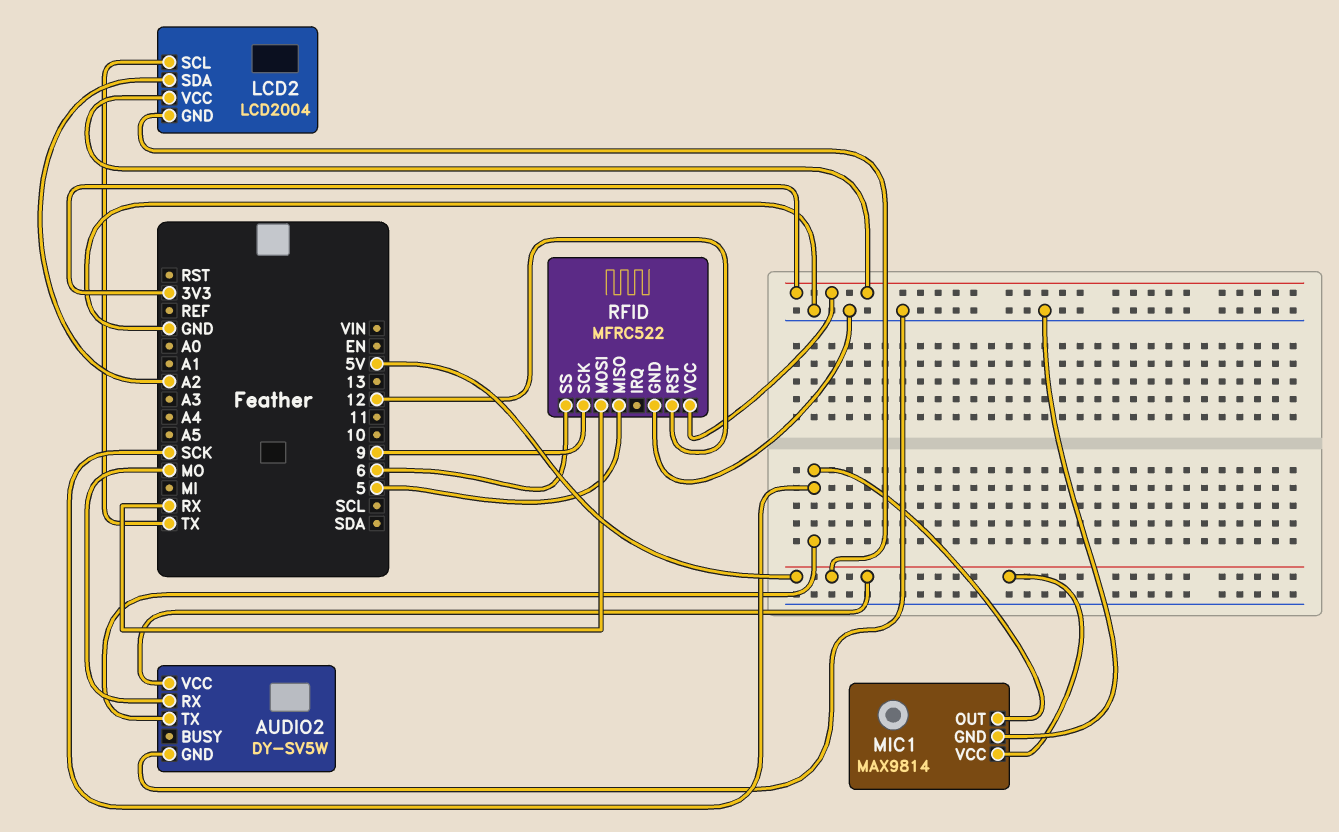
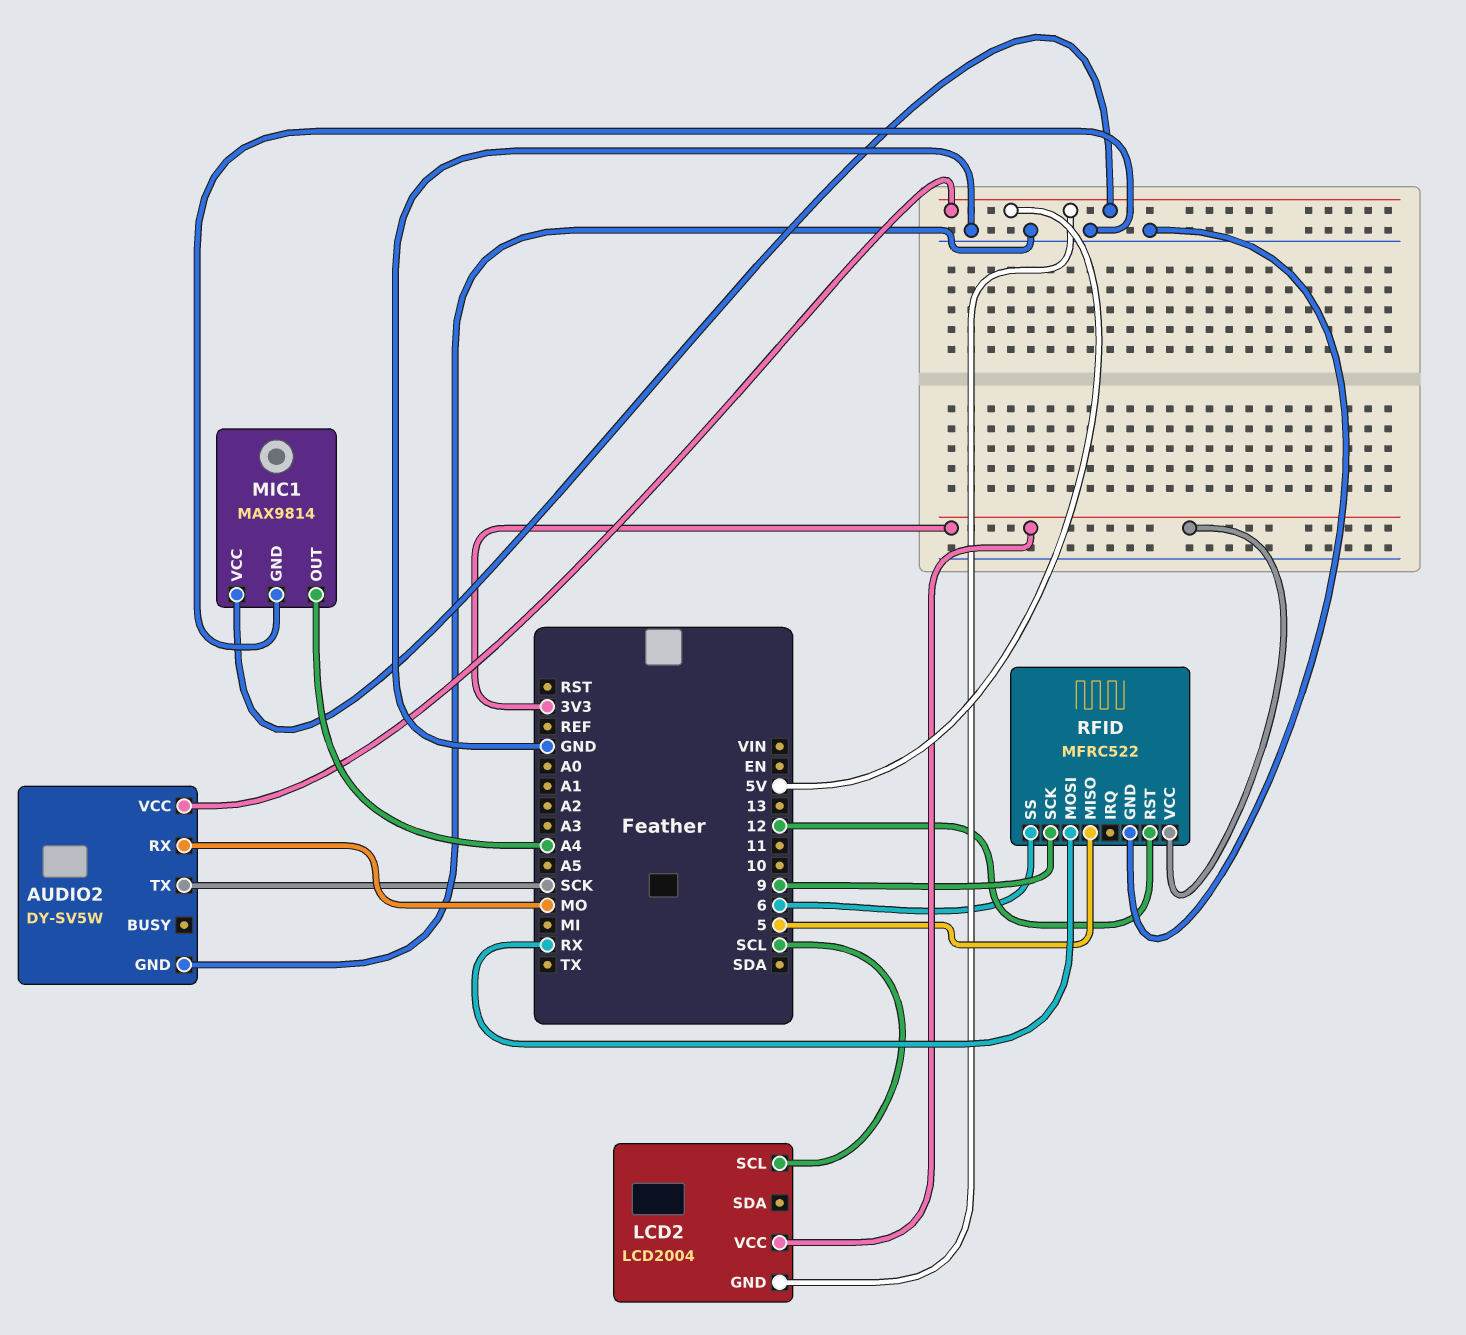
LCD2 pin SCL: TX -> SCL
LCD2 pin SDA: A2 -> none
MIC1 pin OUT: SCK -> A4

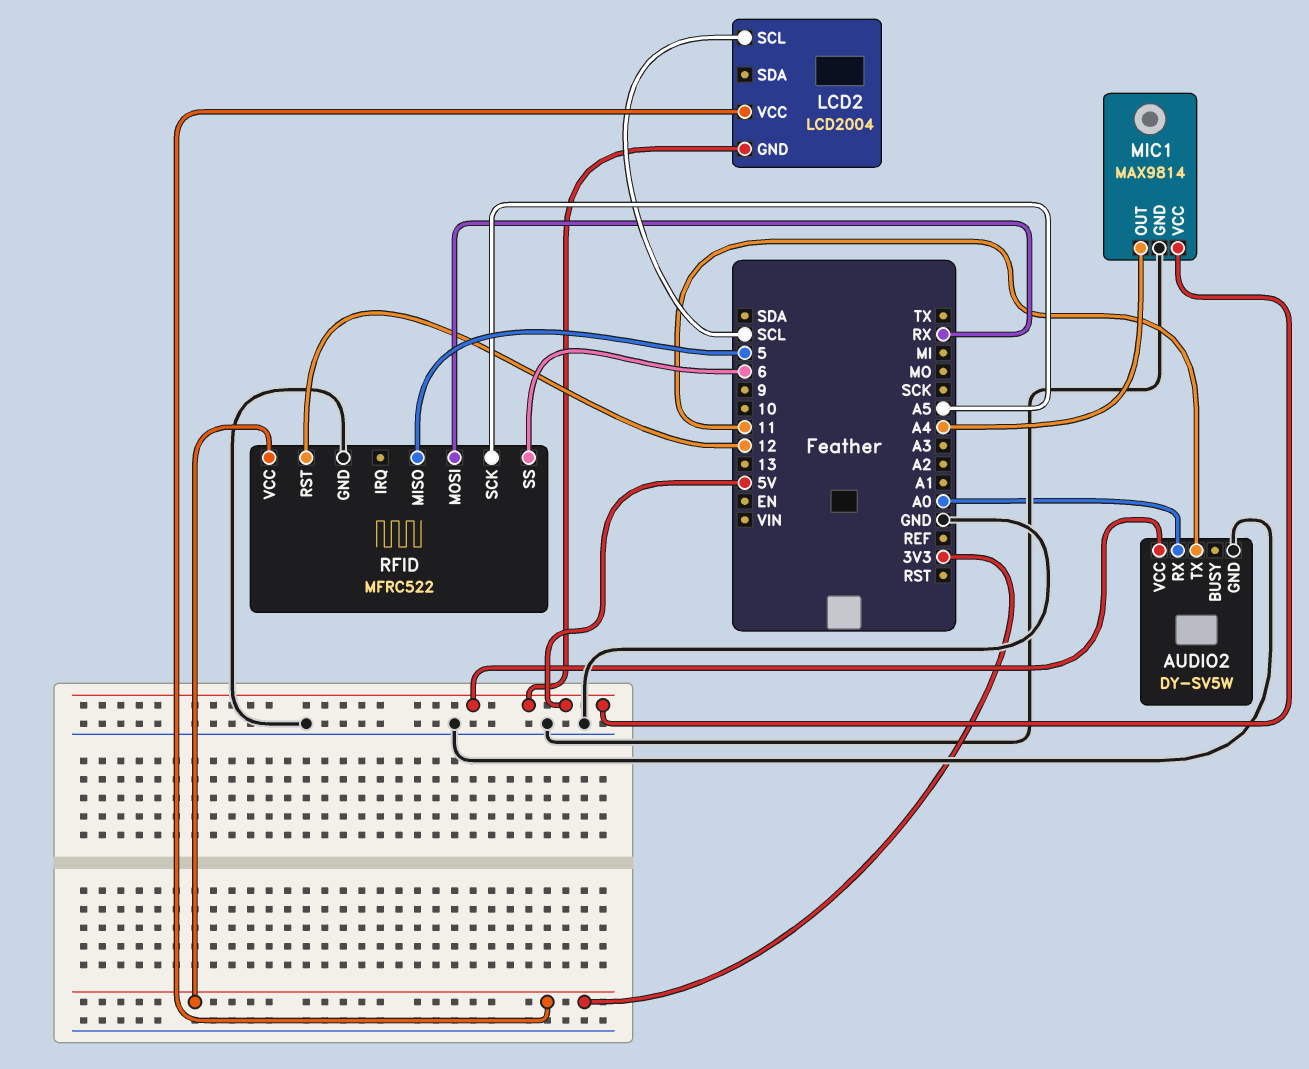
AUDIO2 pin RX: MO -> A0
AUDIO2 pin TX: SCK -> 11
RFID pin SCK: 9 -> A5

